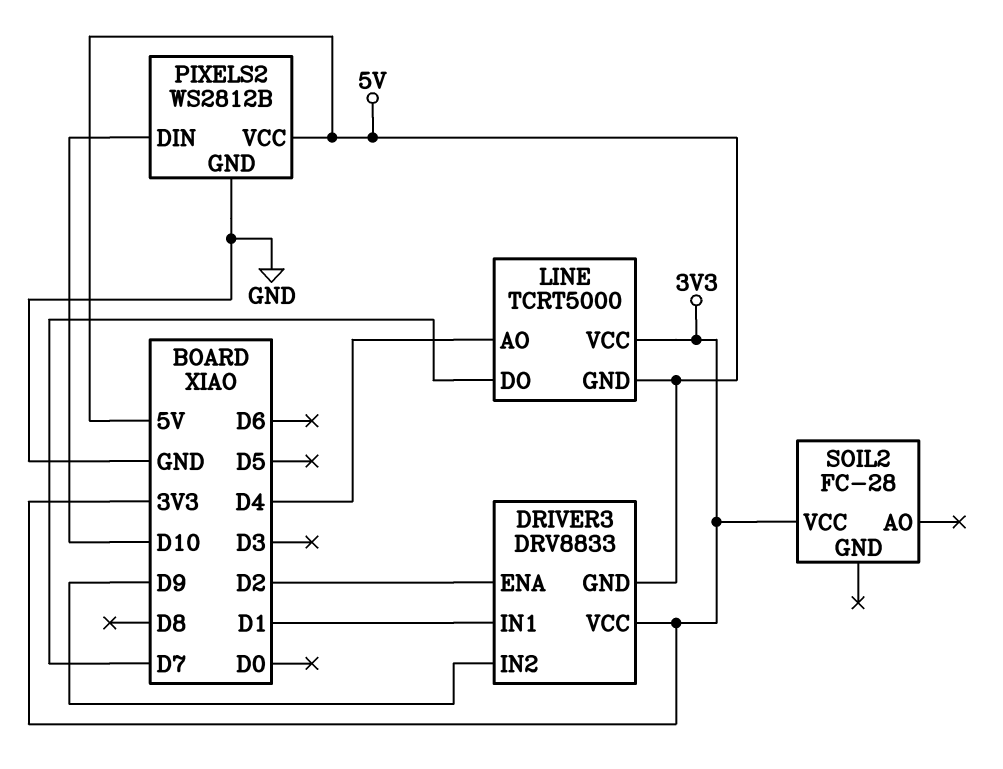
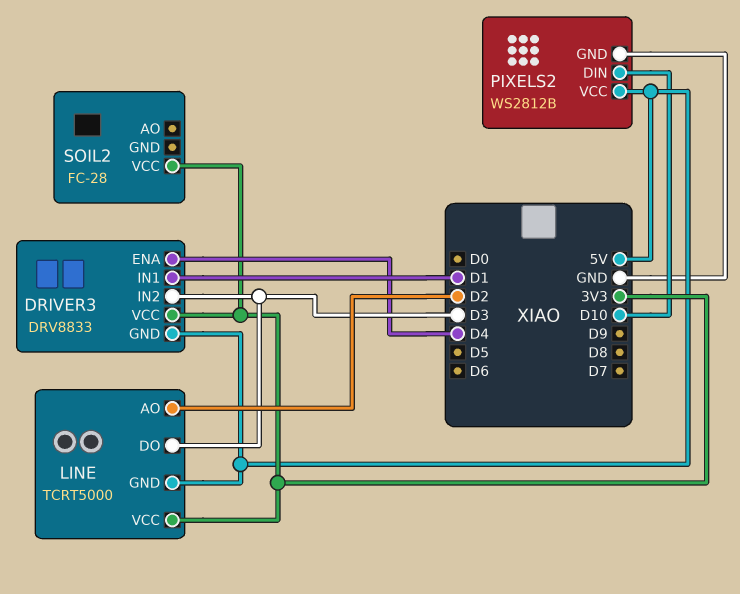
DRIVER3 pin ENA: D2 -> D4
DRIVER3 pin IN2: D9 -> D3
LINE pin AO: D4 -> D2
LINE pin DO: D7 -> D3

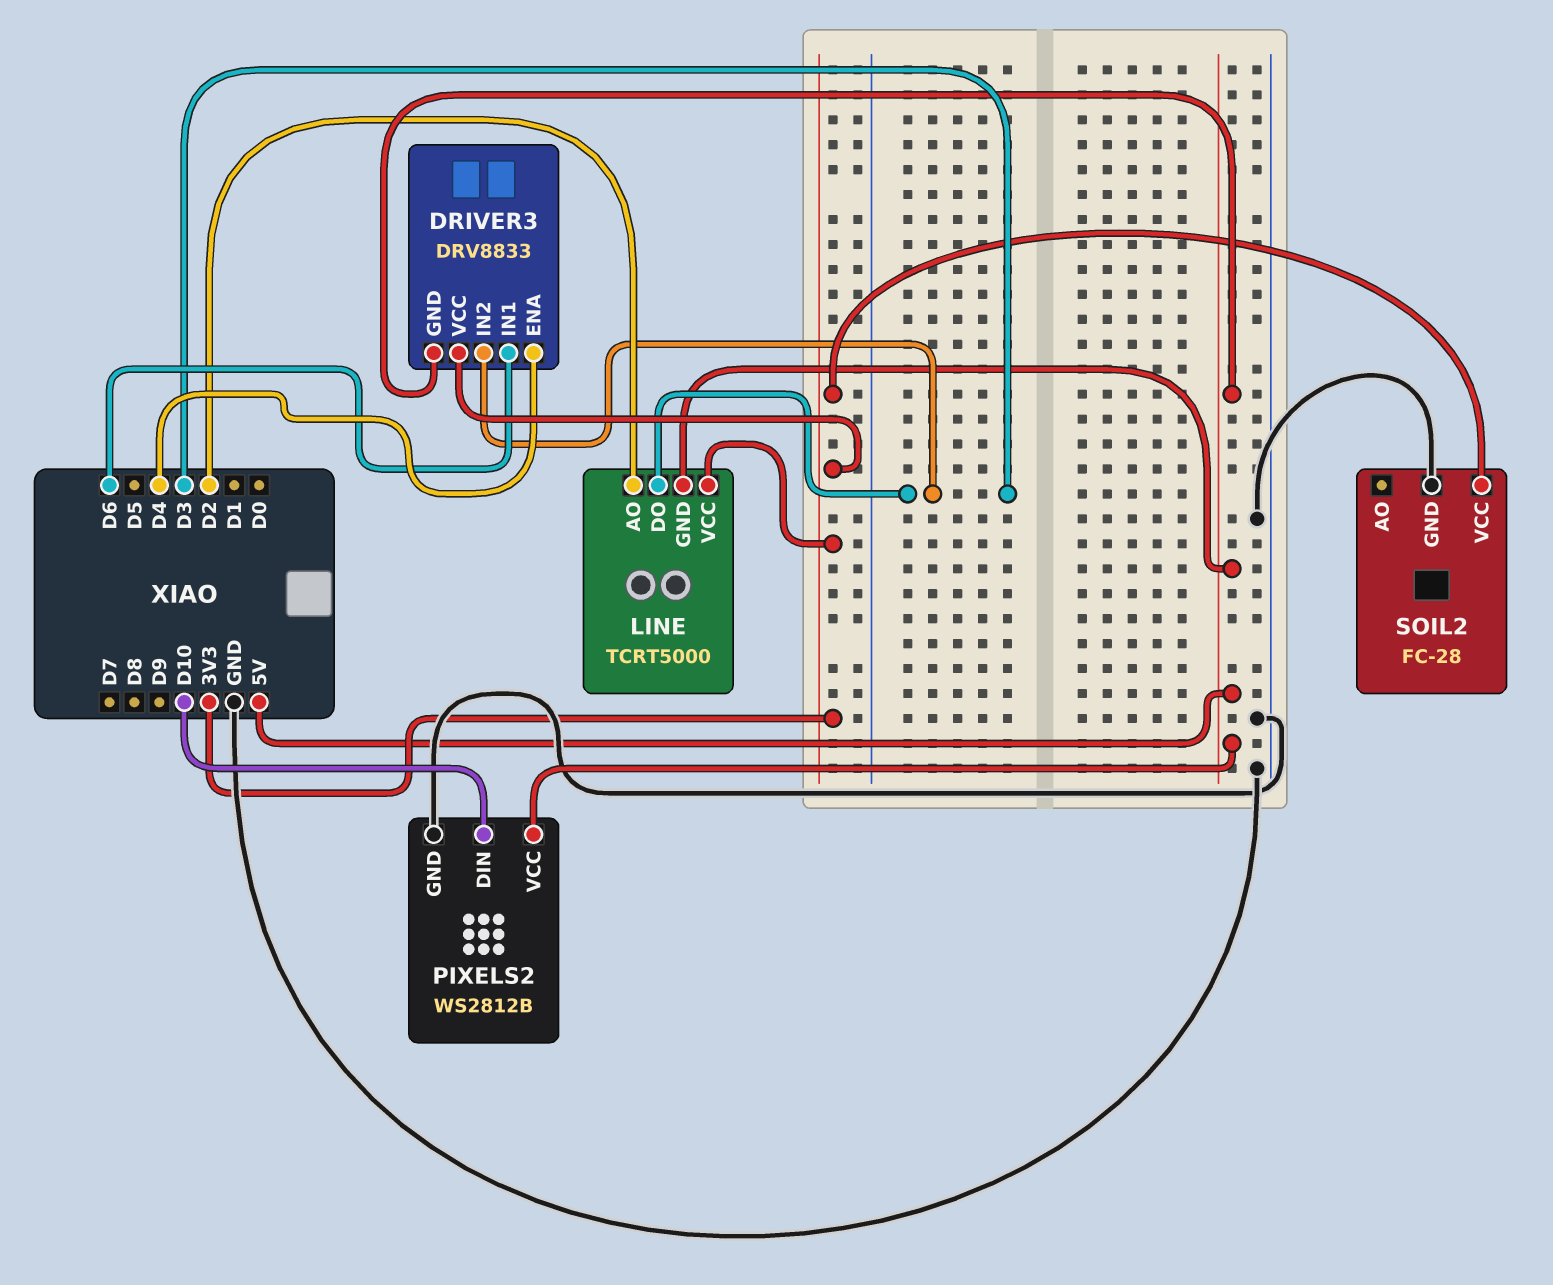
DRIVER3 pin IN1: D1 -> D6
SOIL2 pin GND: none -> GND

